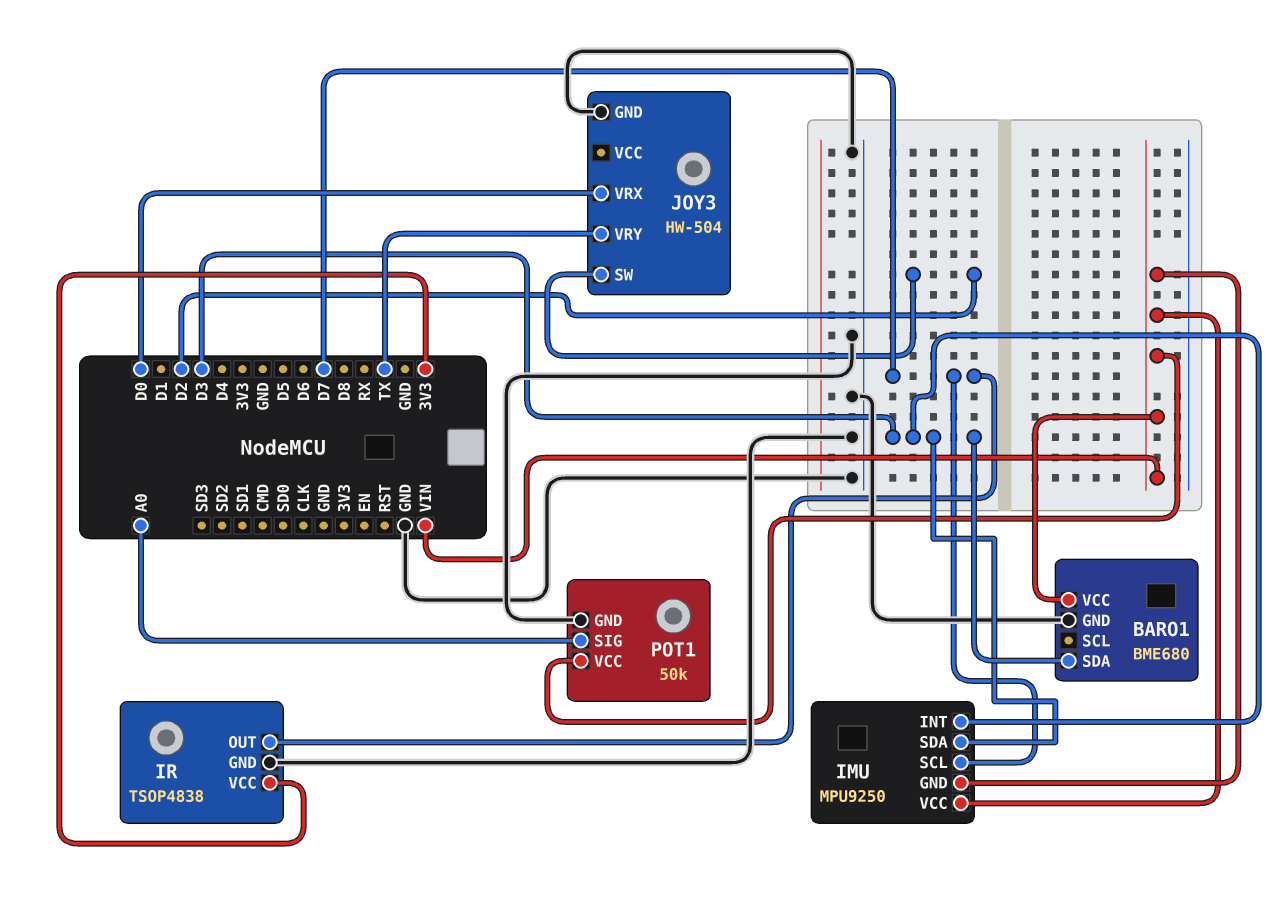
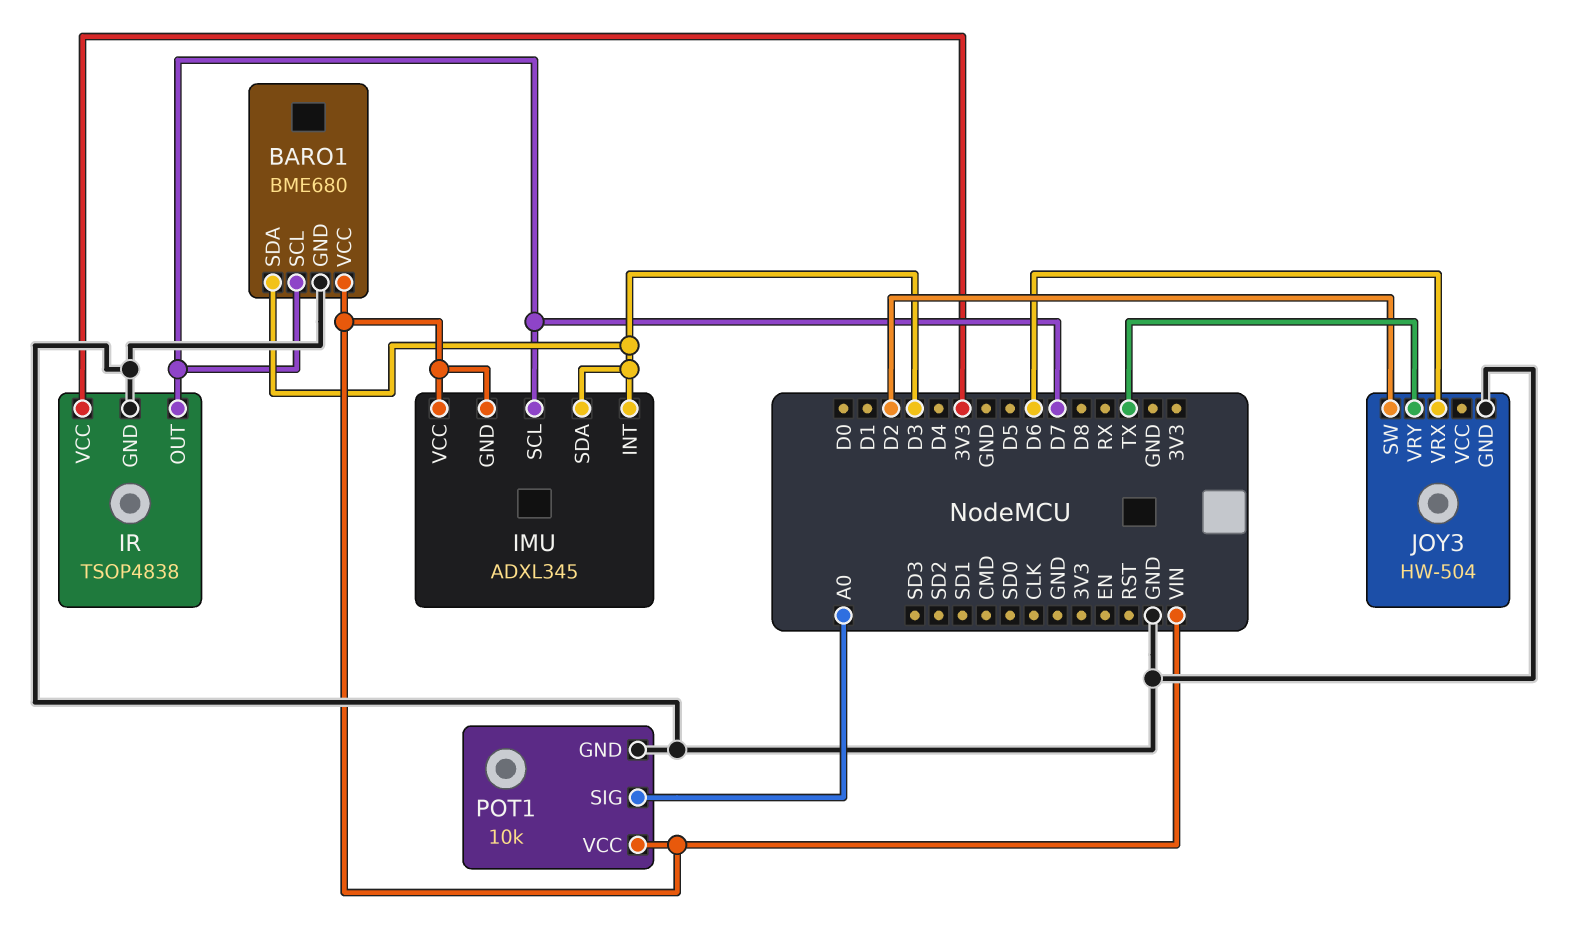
BARO1 pin SCL: none -> D7
IMU: MPU9250 -> ADXL345
JOY3 pin VRX: D0 -> D6
POT1: 50k -> 10k

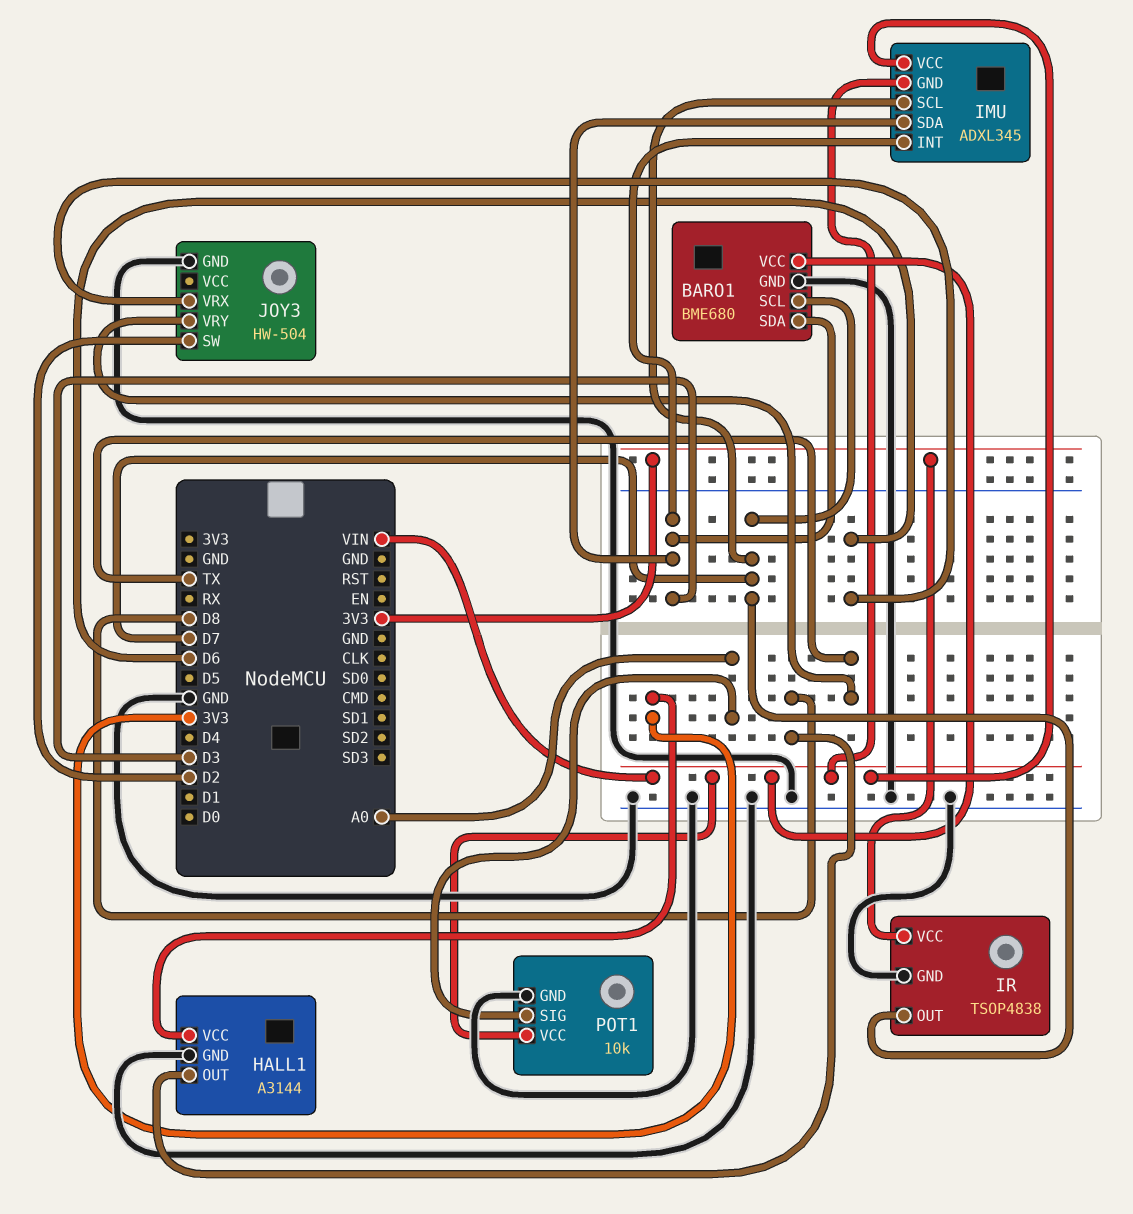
HALL1: none -> A3144
HALL1 pin GND: none -> GND
HALL1 pin OUT: none -> D8
HALL1 pin VCC: none -> 3V3

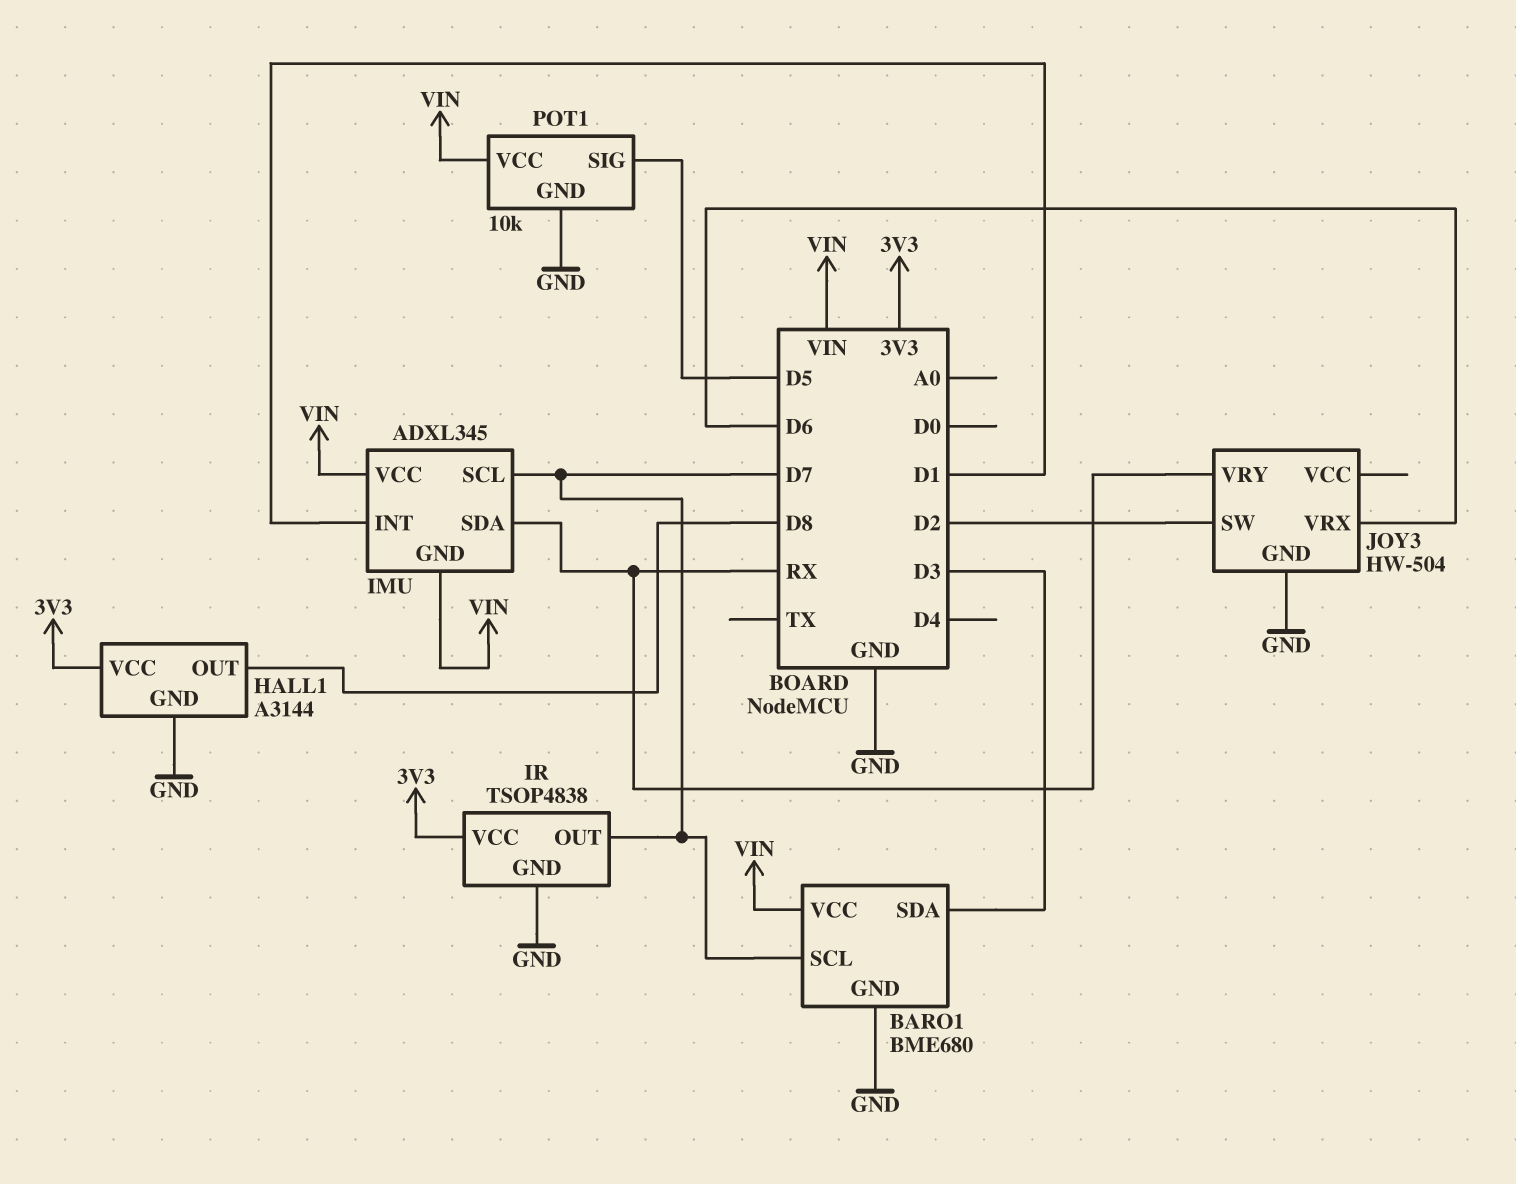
IMU pin INT: D3 -> D1
IMU pin SDA: D3 -> RX
JOY3 pin VRY: TX -> RX
POT1 pin SIG: A0 -> D5

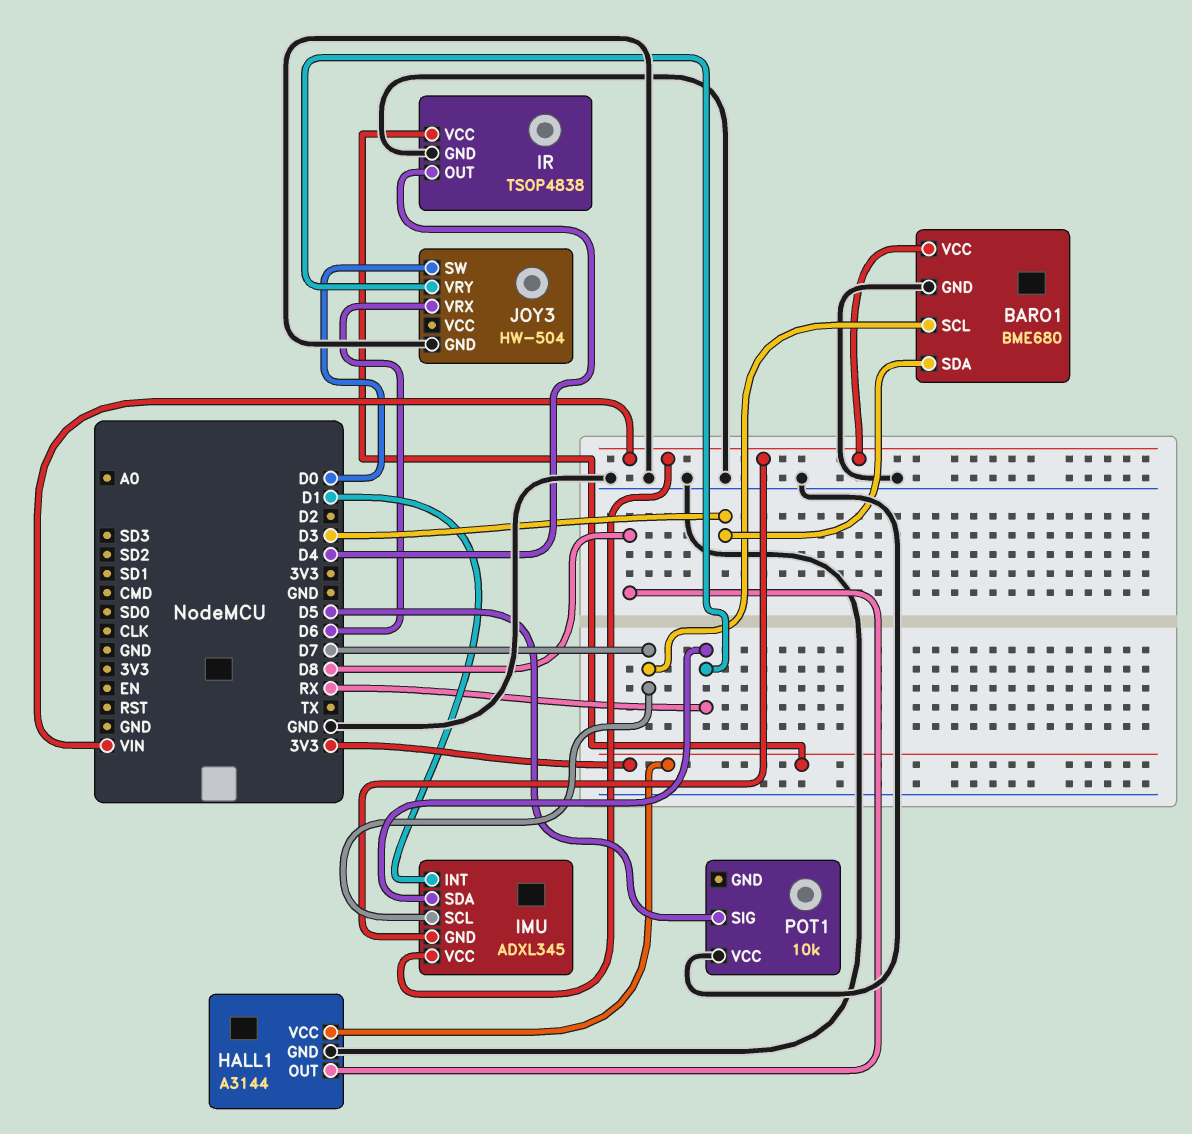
IR pin OUT: D7 -> D4
JOY3 pin SW: D2 -> D0
POT1 pin GND: GND -> none
POT1 pin VCC: VIN -> GND

